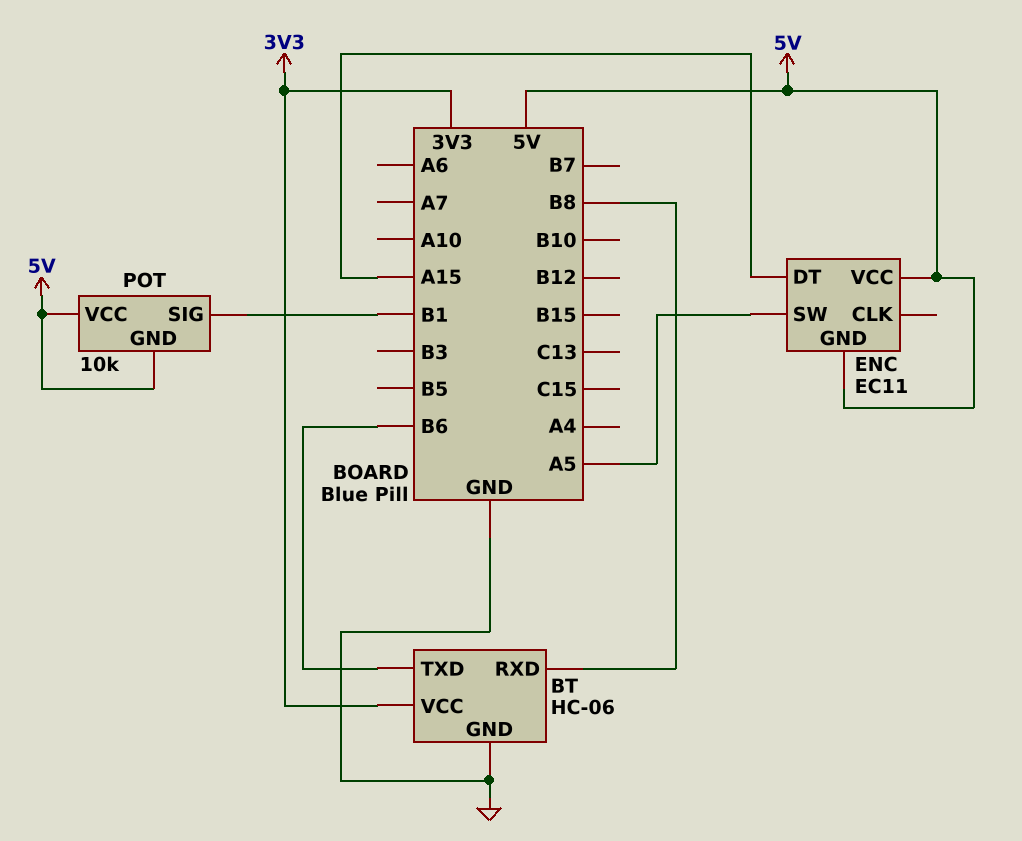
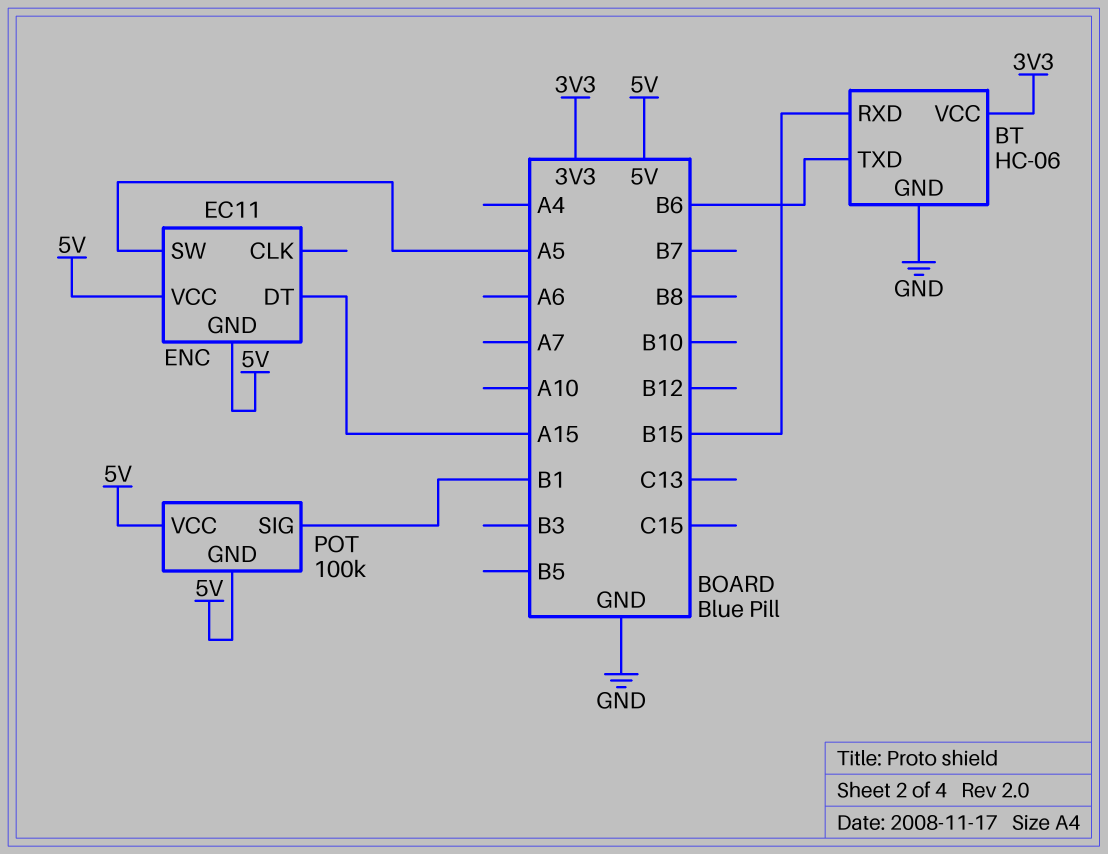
BT pin RXD: B8 -> B15
POT: 10k -> 100k

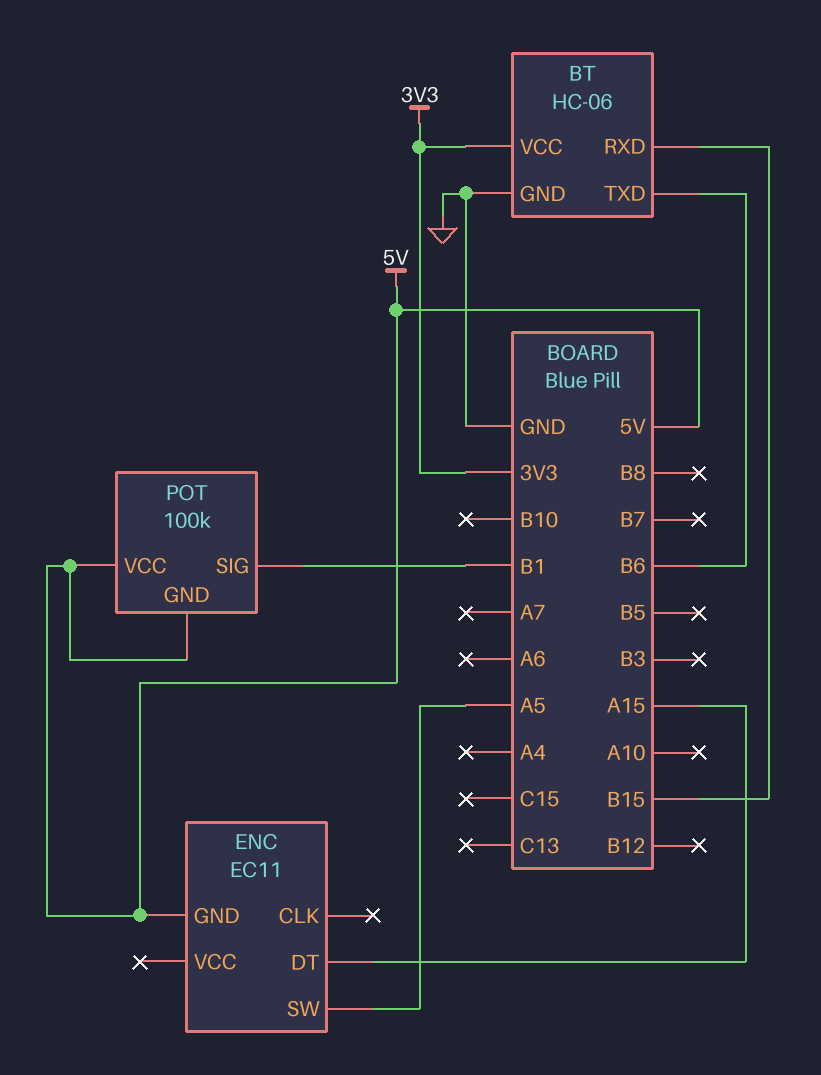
ENC pin VCC: 5V -> none

